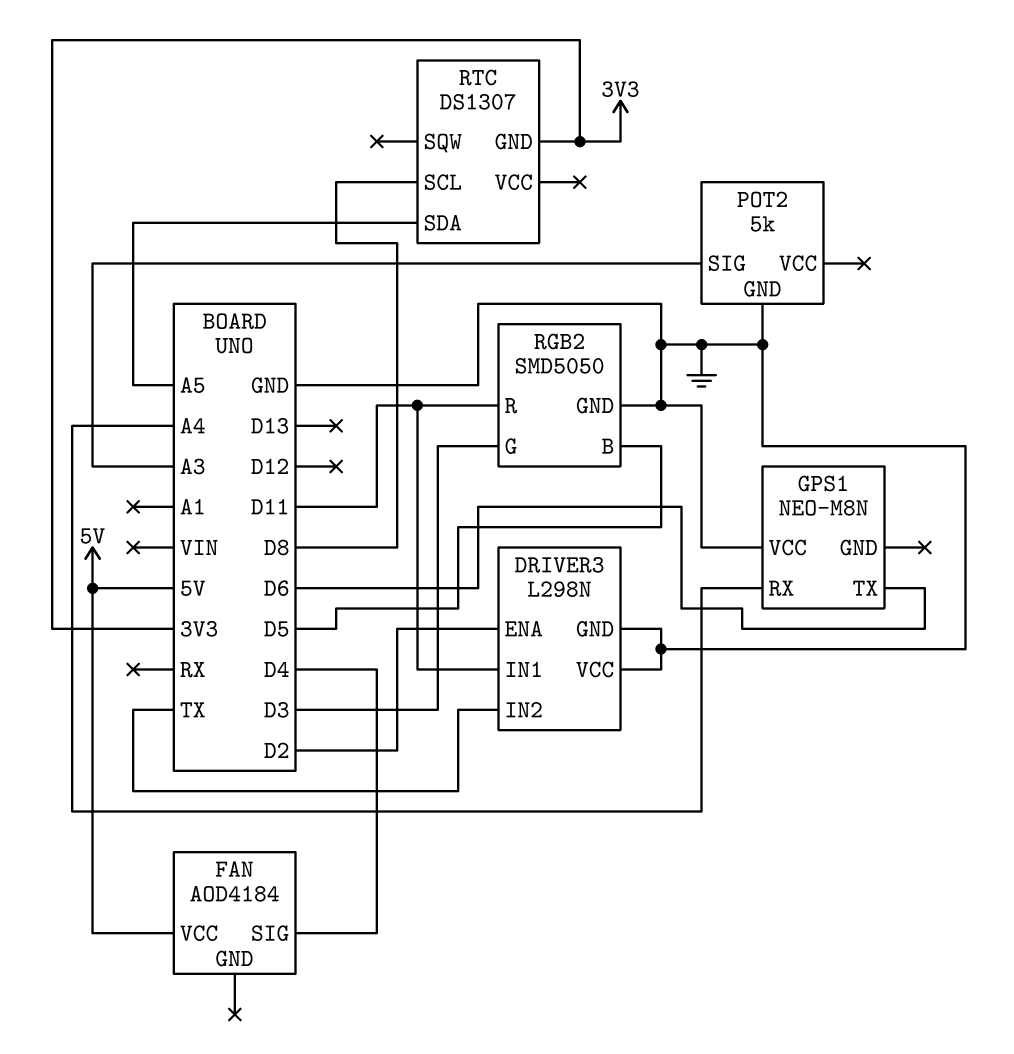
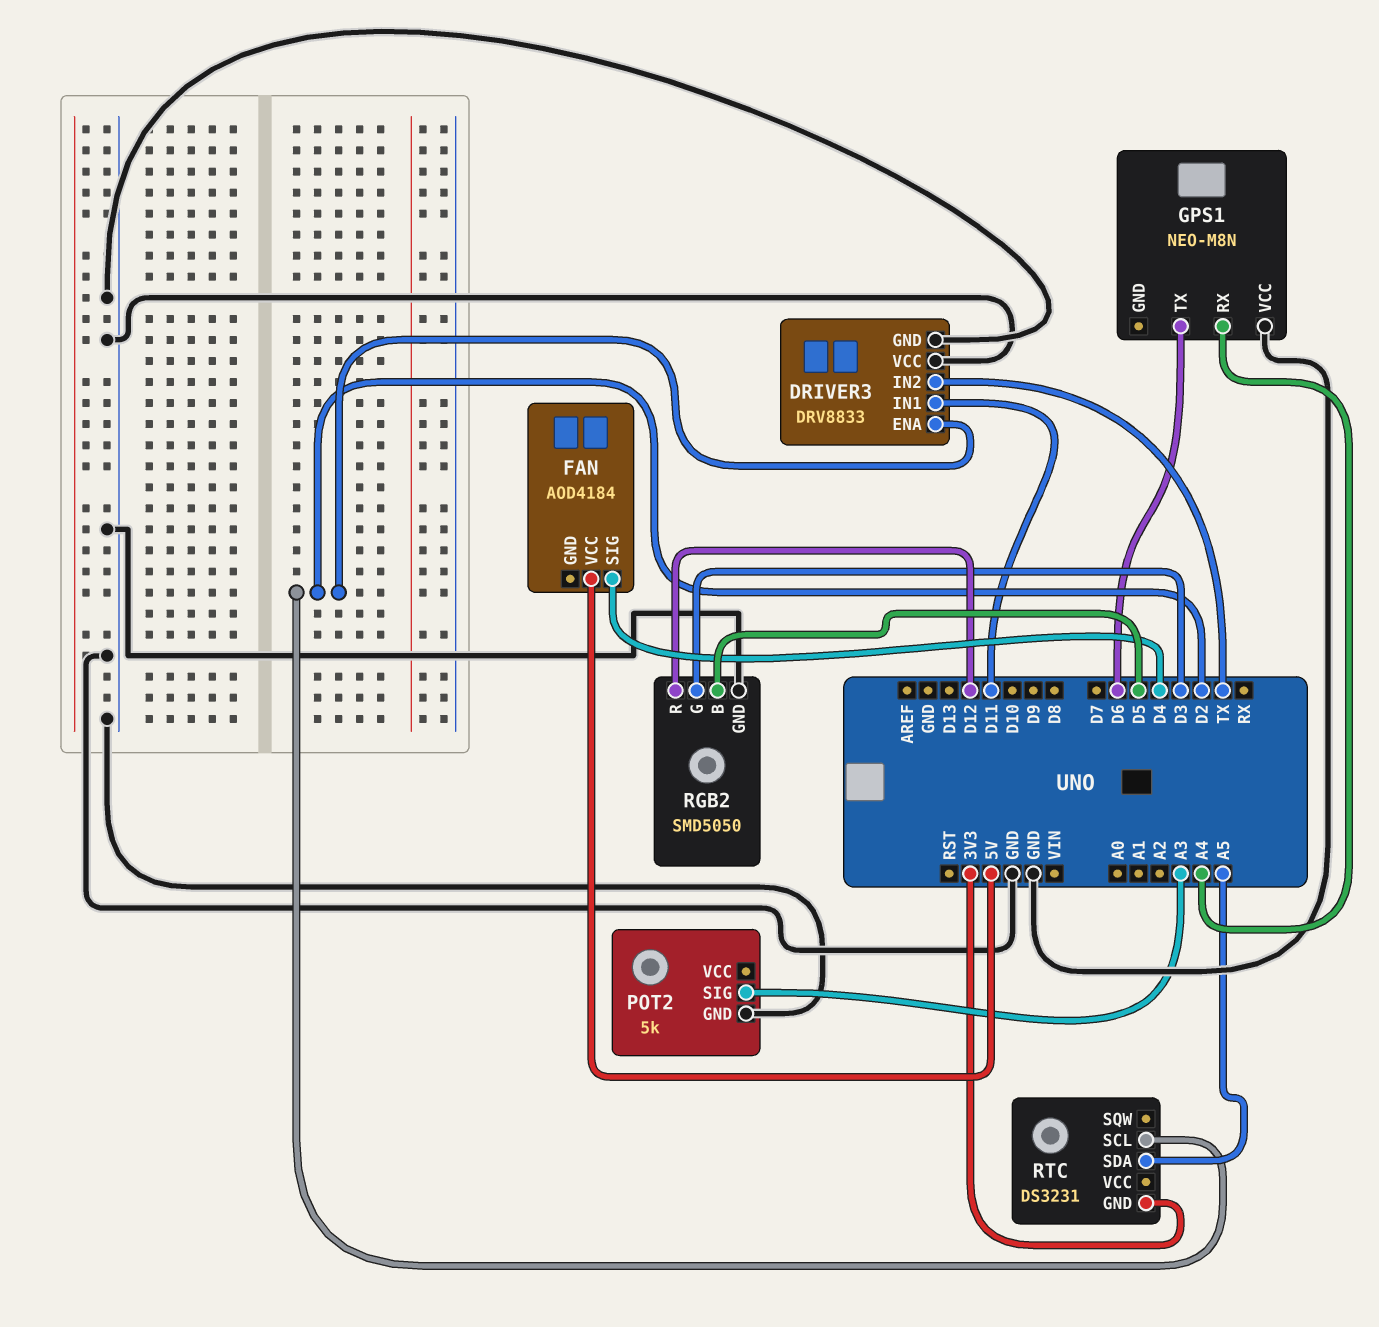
DRIVER3: L298N -> DRV8833
RGB2 pin R: D11 -> D12
RTC: DS1307 -> DS3231
RTC pin SCL: D8 -> D2

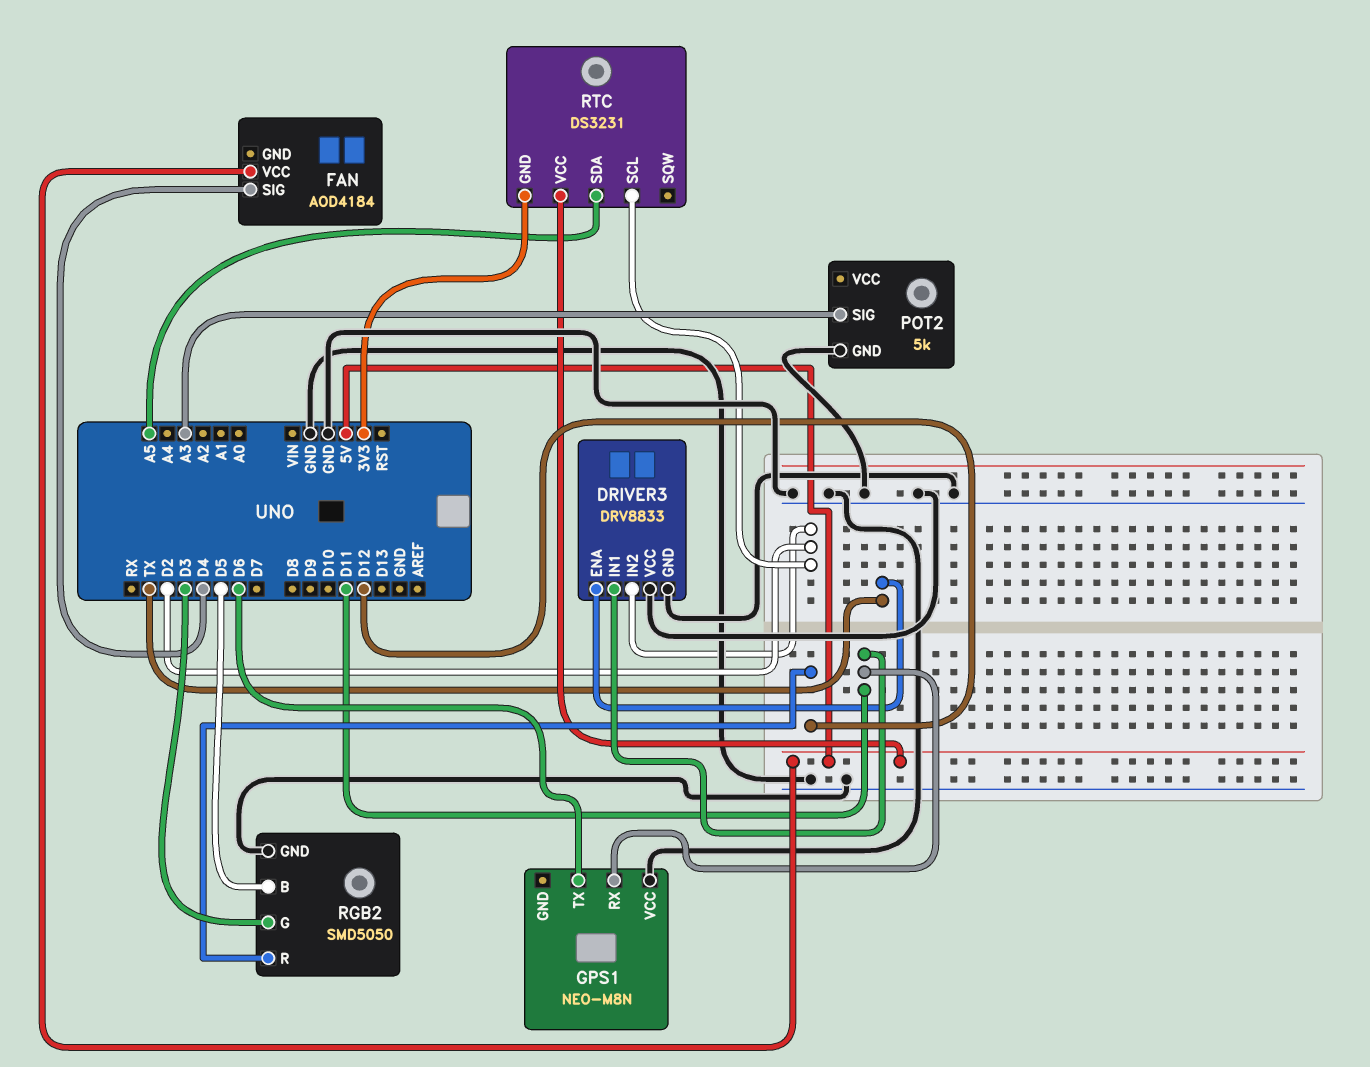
DRIVER3 pin ENA: D2 -> TX
DRIVER3 pin IN2: TX -> D2
GPS1 pin RX: A4 -> D11
RTC pin VCC: none -> 5V

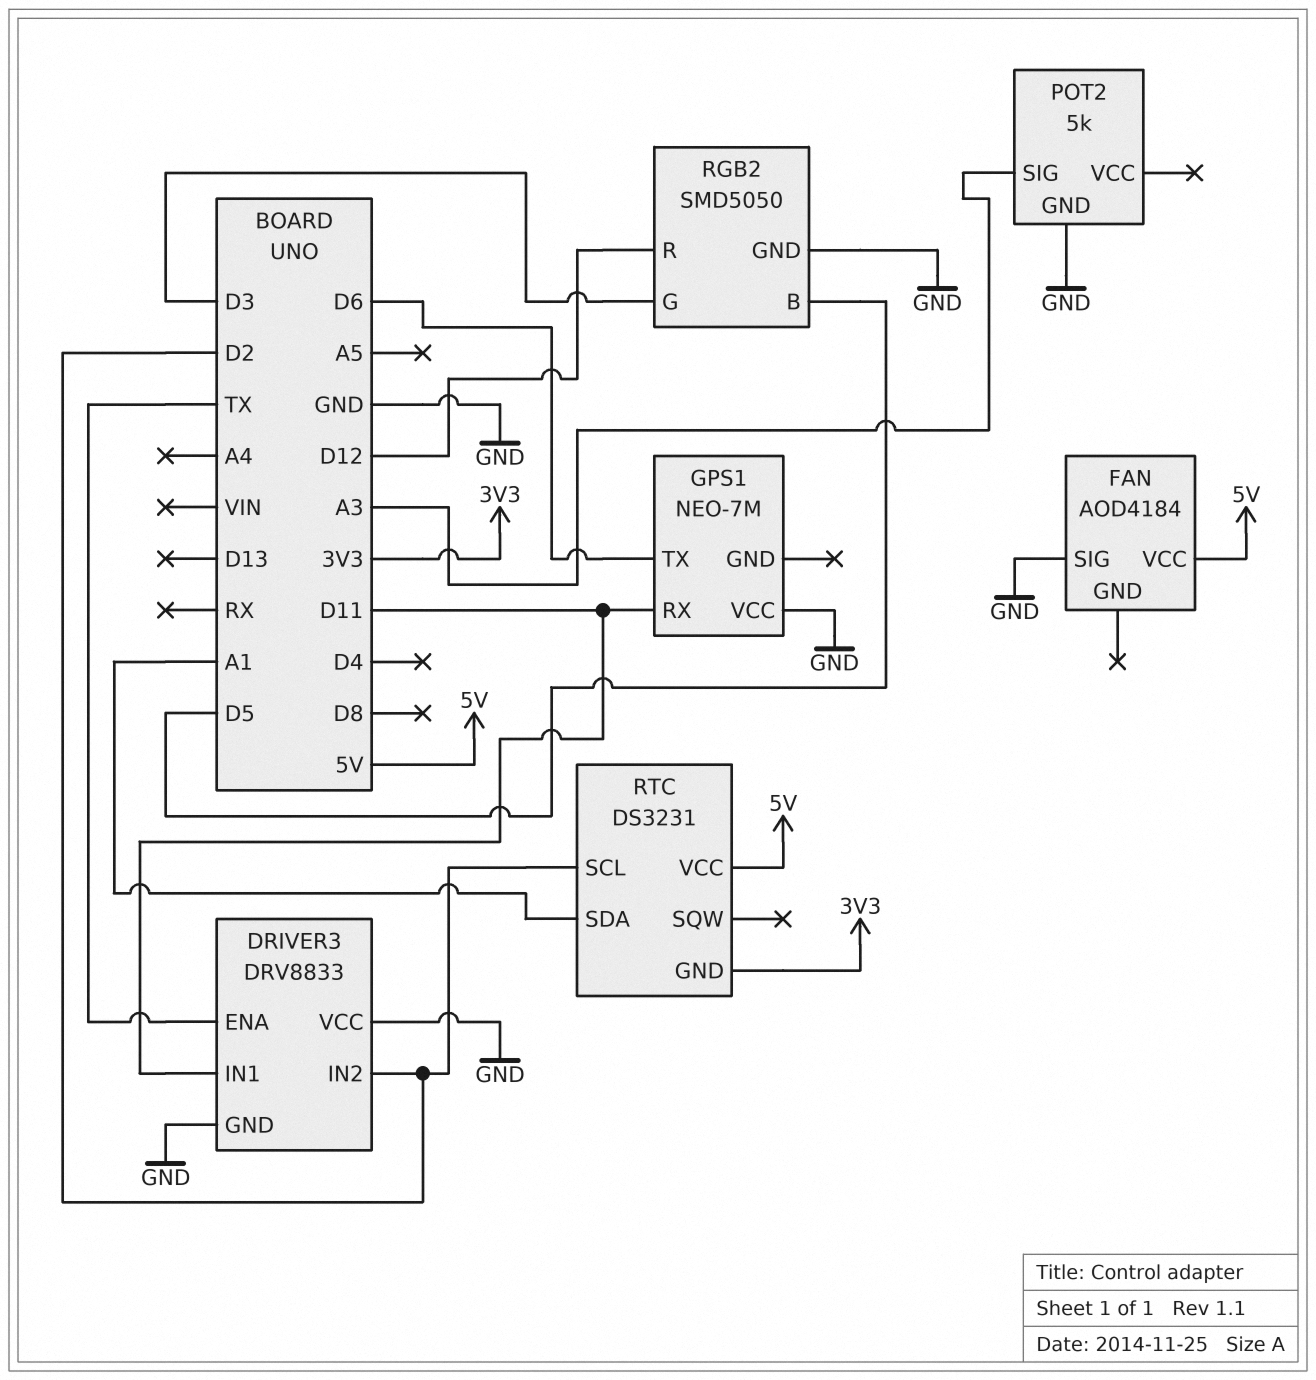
FAN pin SIG: D4 -> GND
GPS1: NEO-M8N -> NEO-7M
RTC pin SDA: A5 -> A1

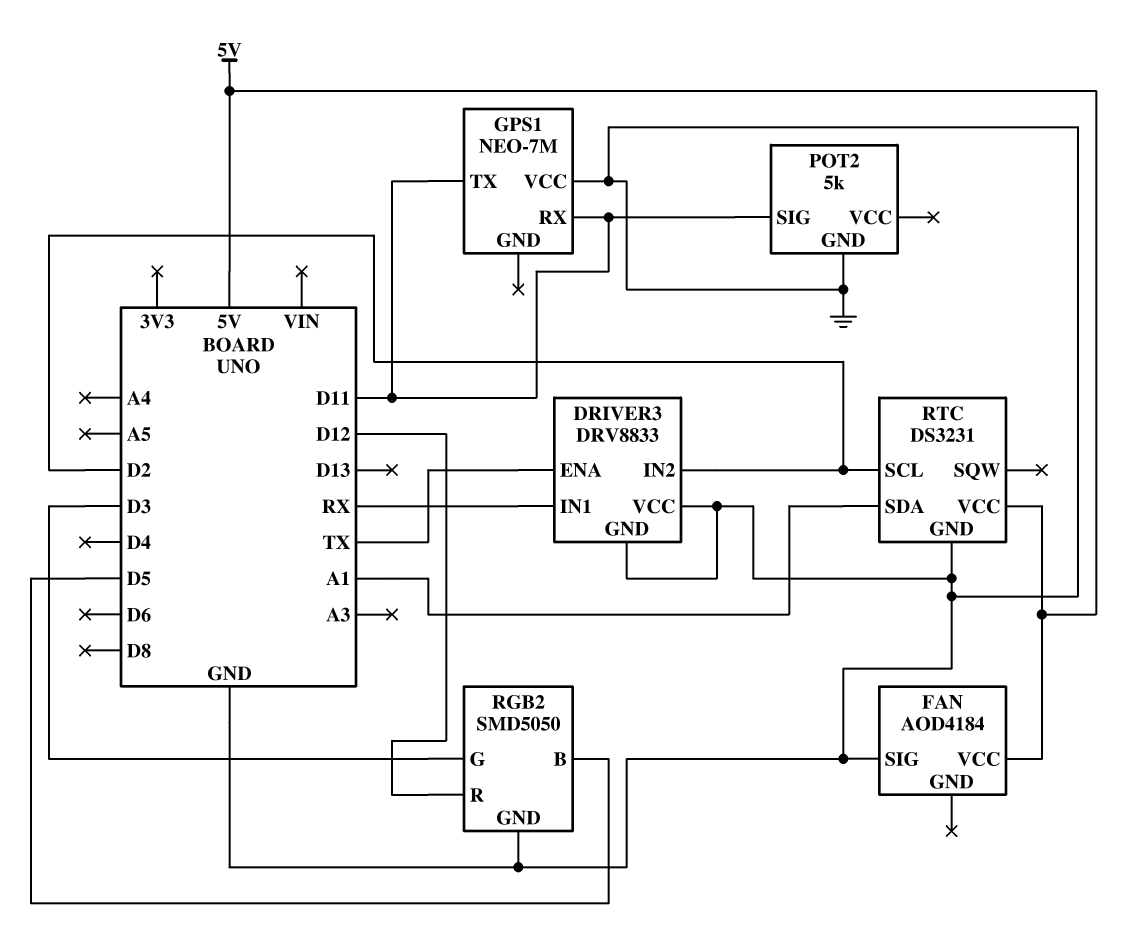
DRIVER3 pin IN1: D11 -> RX
GPS1 pin TX: D6 -> D11
POT2 pin SIG: A3 -> D11
RTC pin GND: 3V3 -> GND

